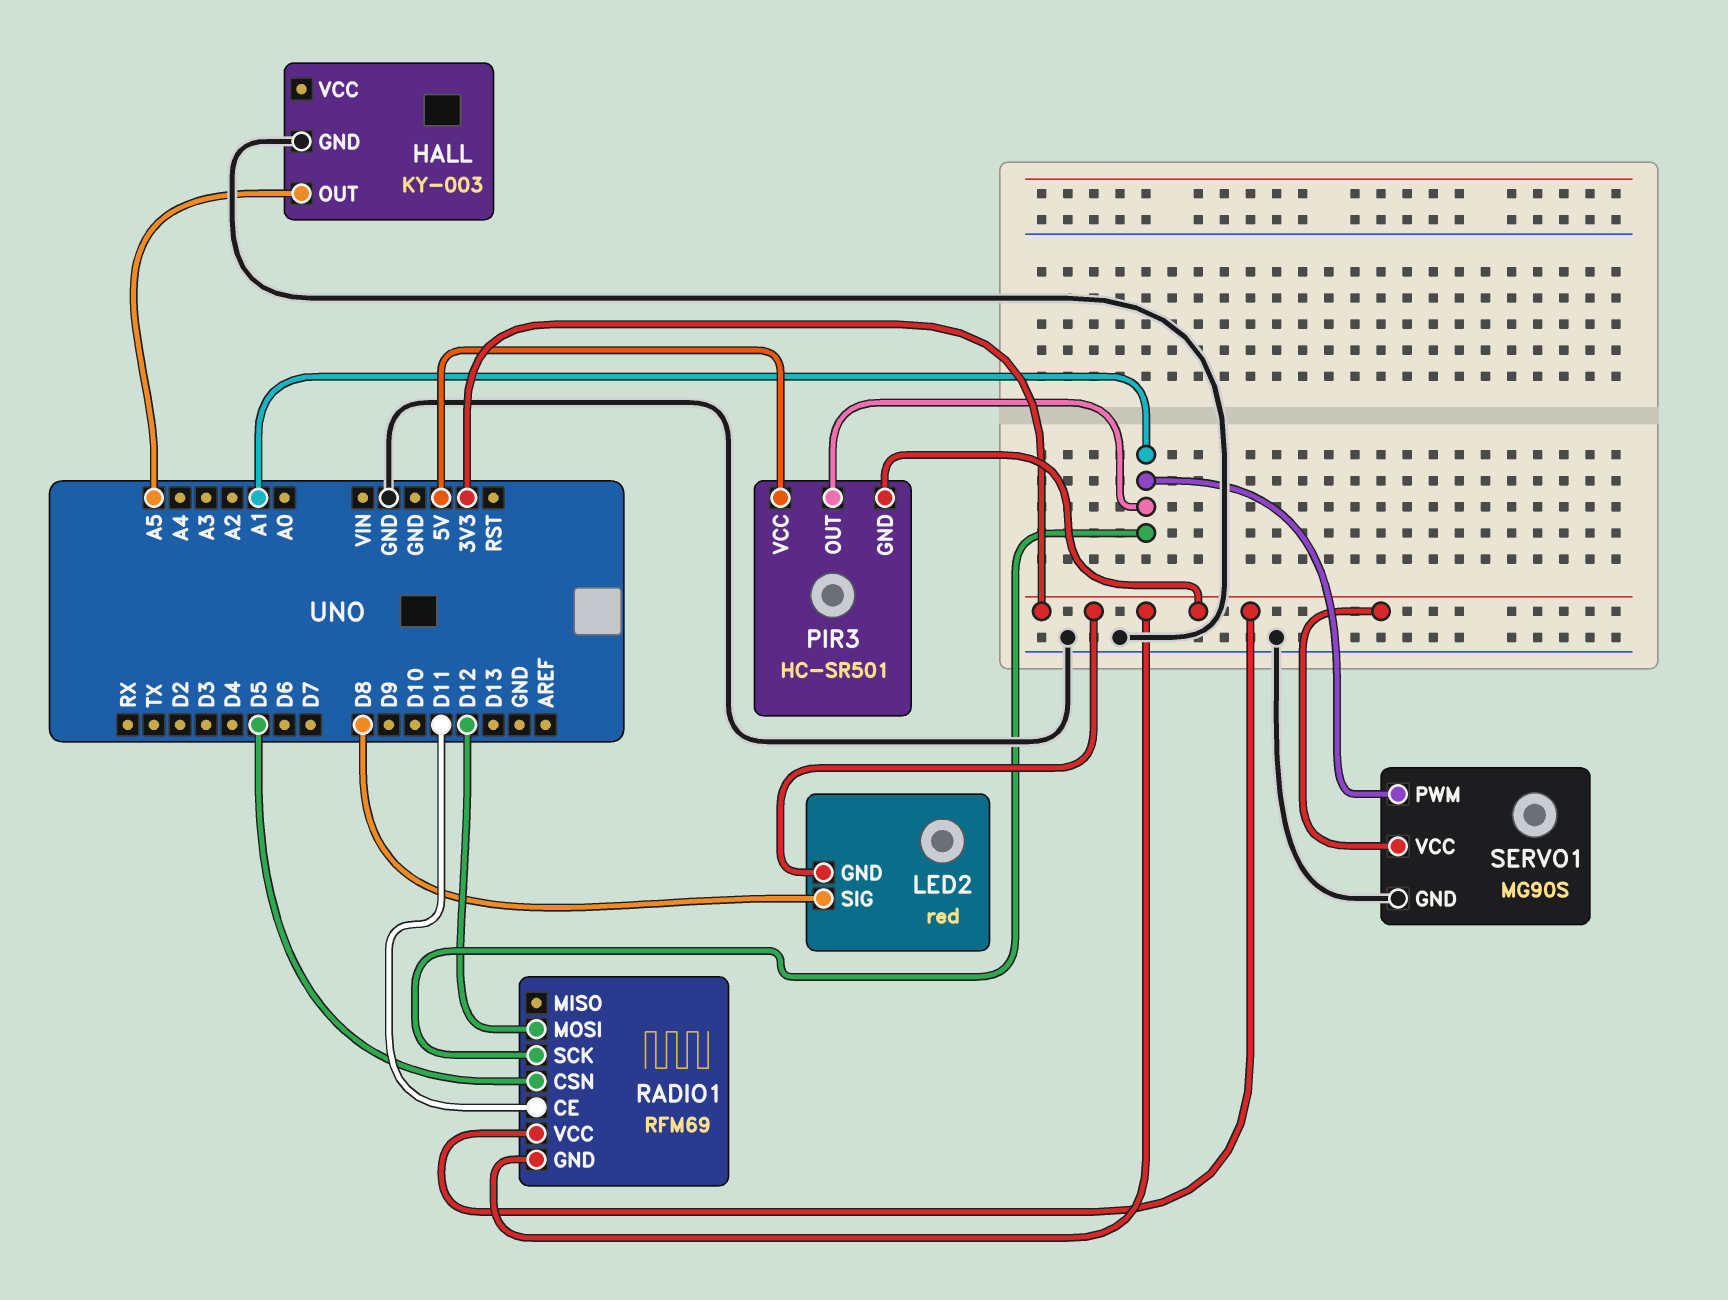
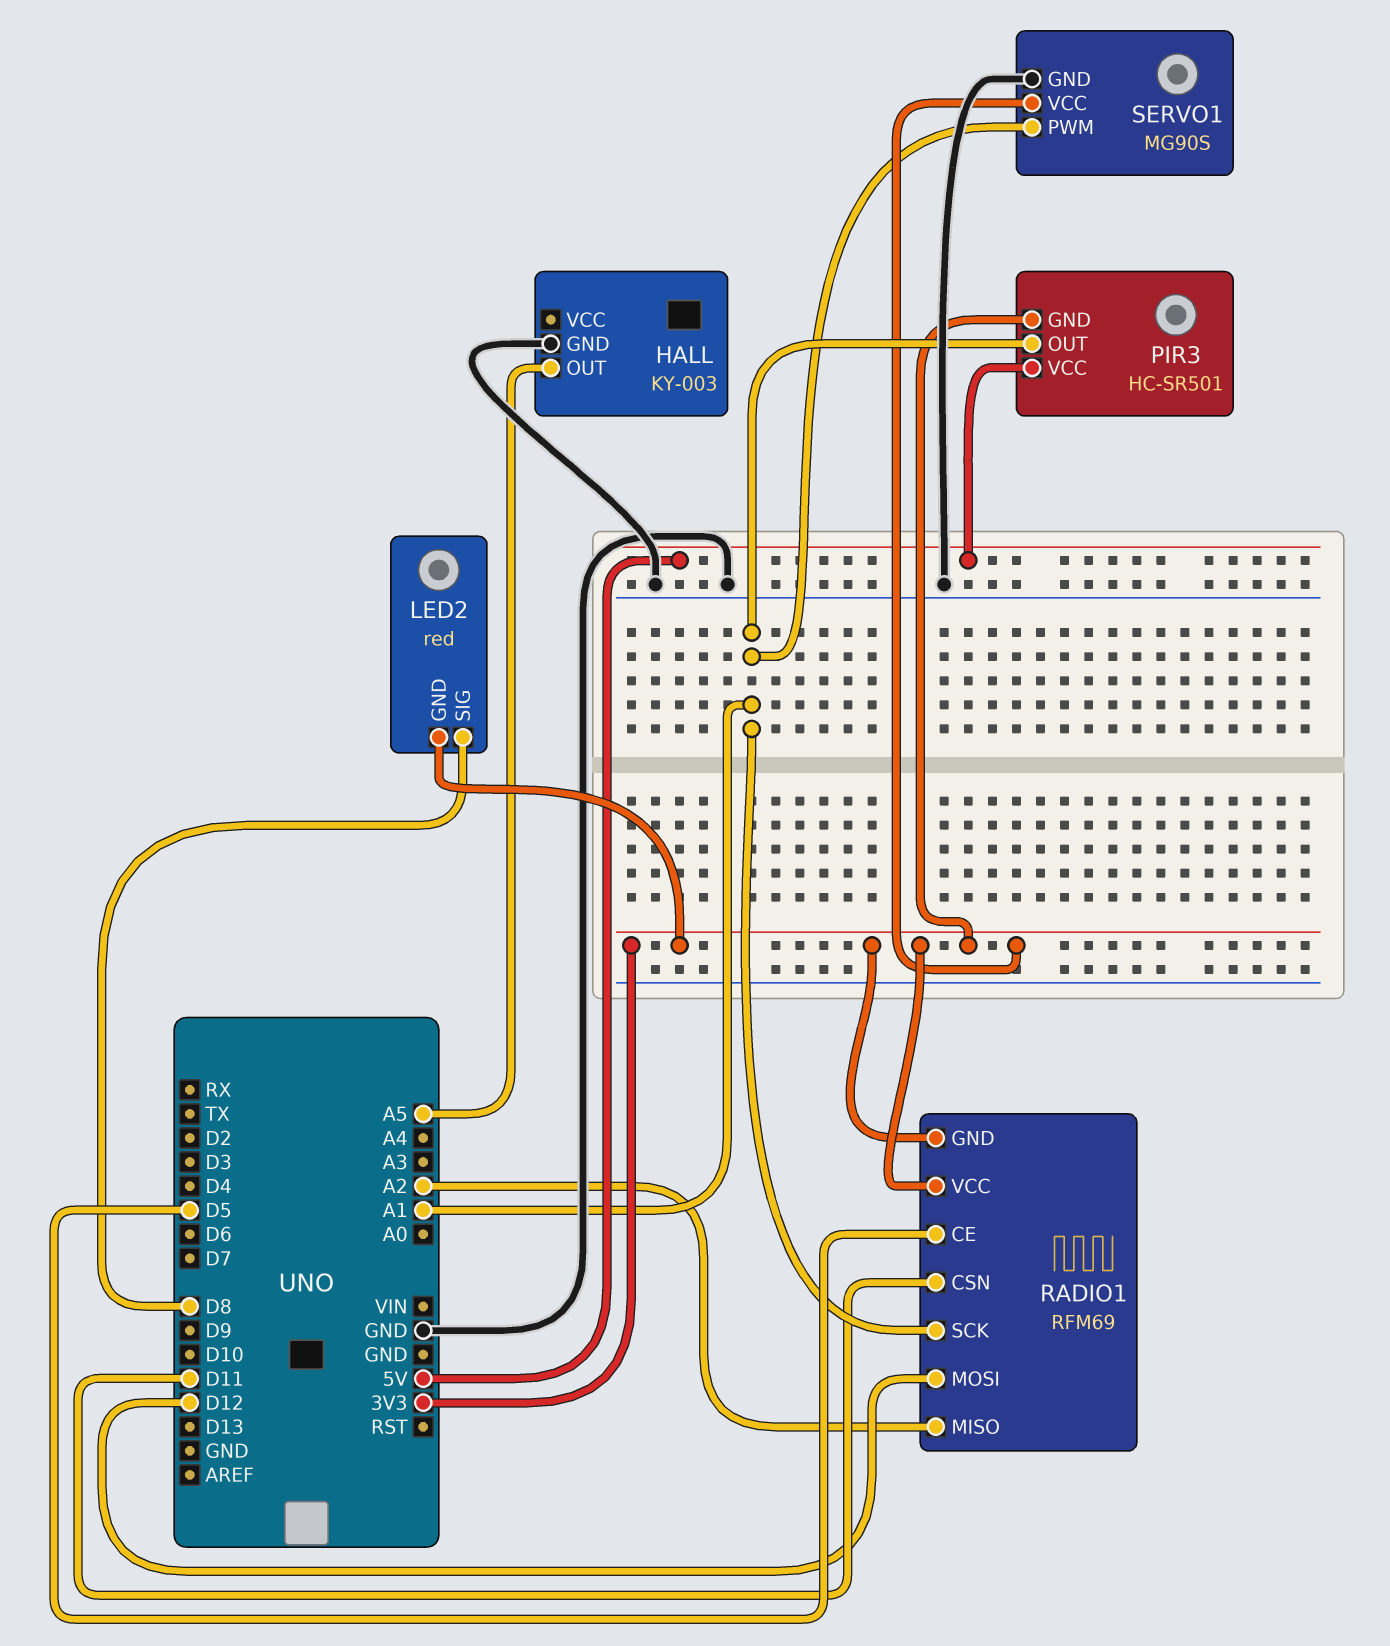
RADIO1 pin CE: D11 -> D5
RADIO1 pin CSN: D5 -> D11
RADIO1 pin MISO: none -> A2

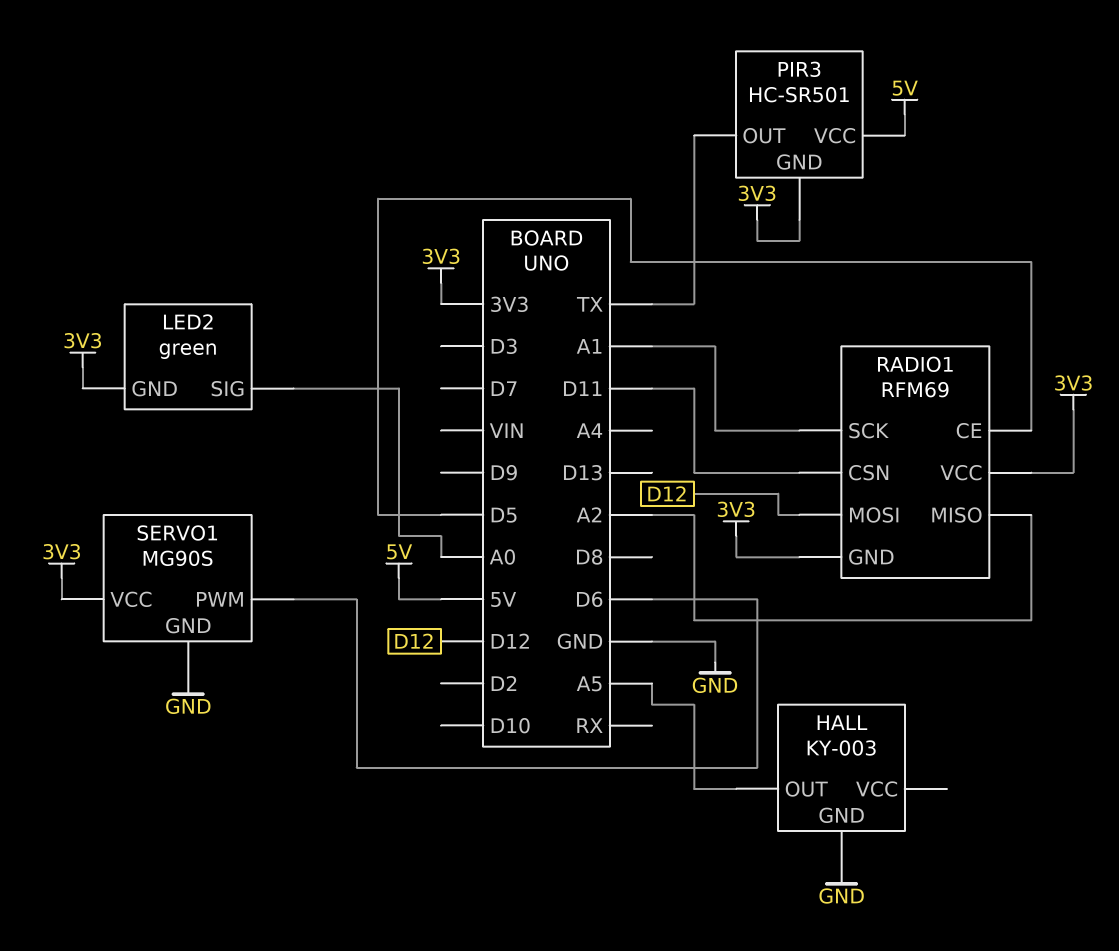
LED2: red -> green
LED2 pin SIG: D8 -> A0
PIR3 pin OUT: A1 -> TX
SERVO1 pin PWM: A1 -> D6

